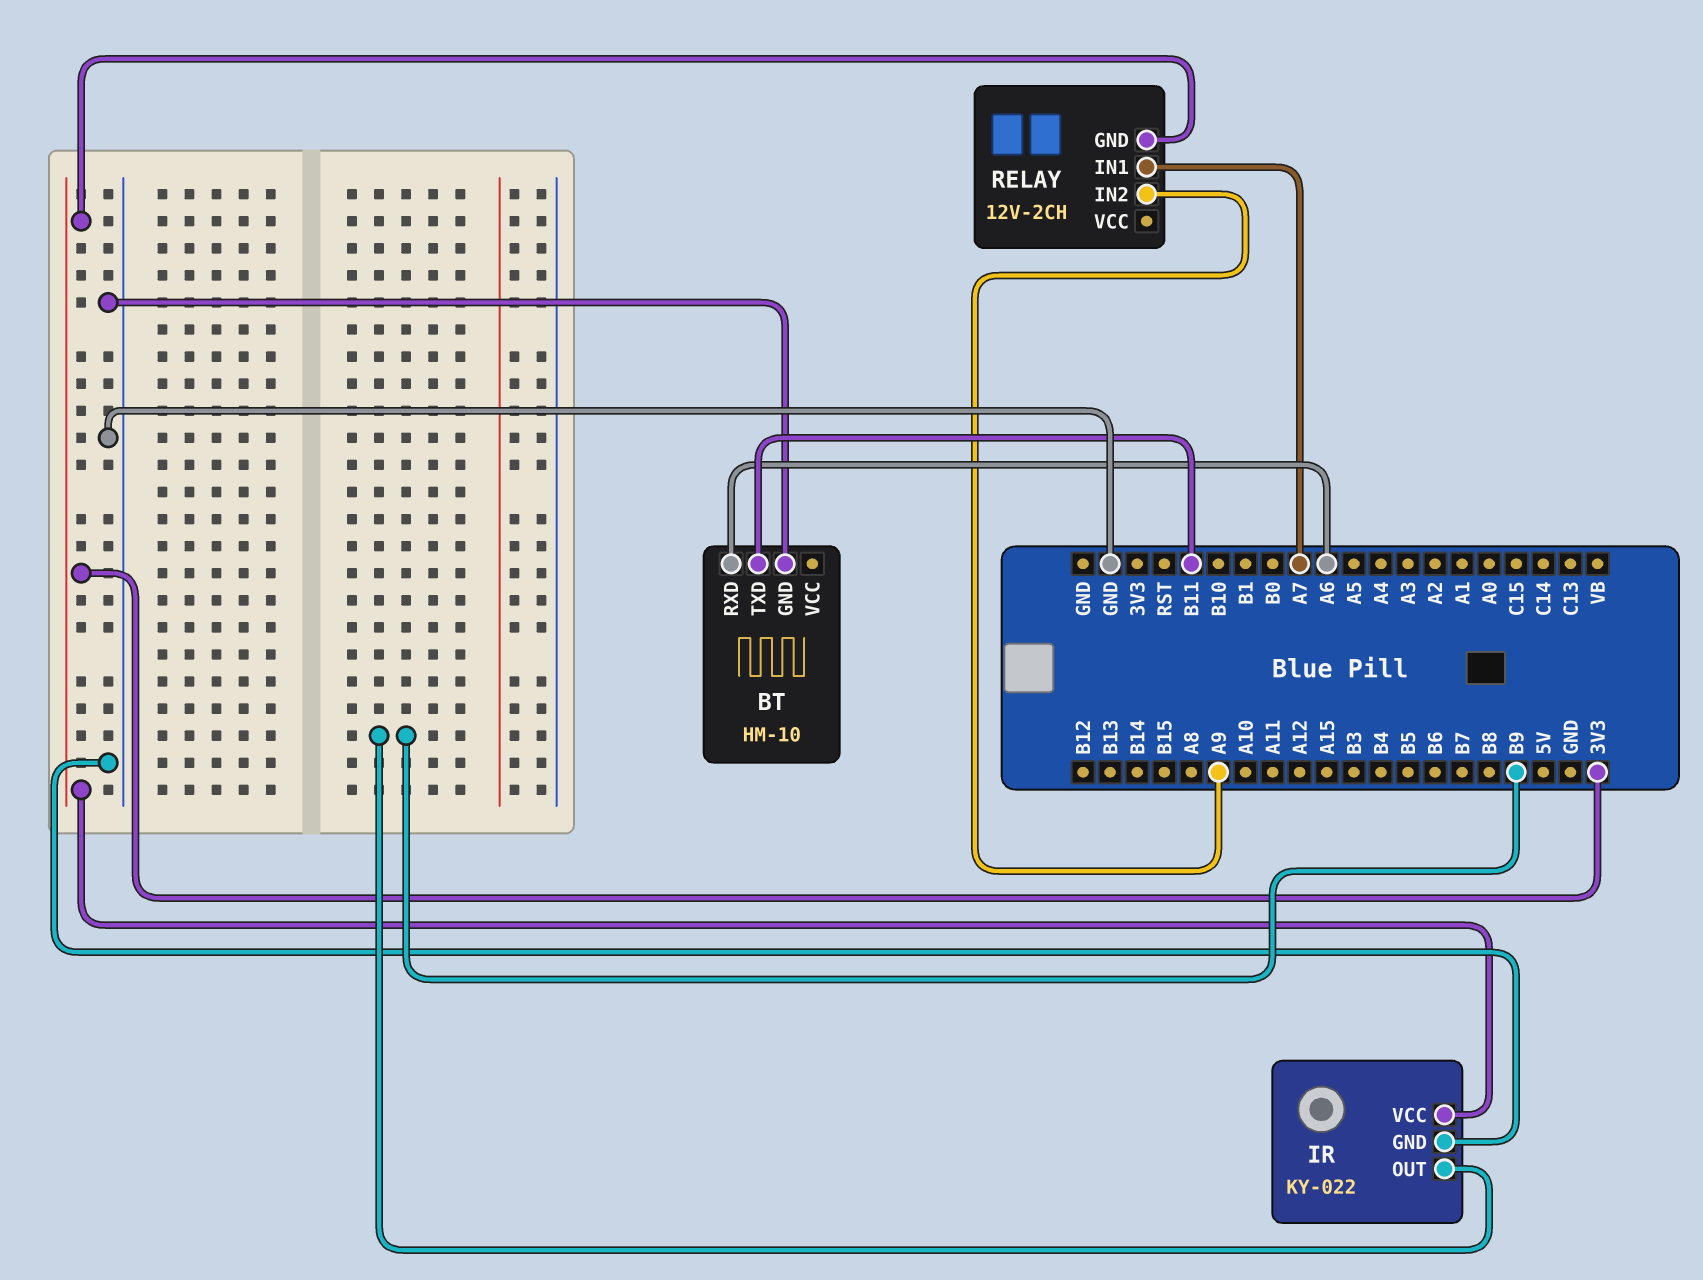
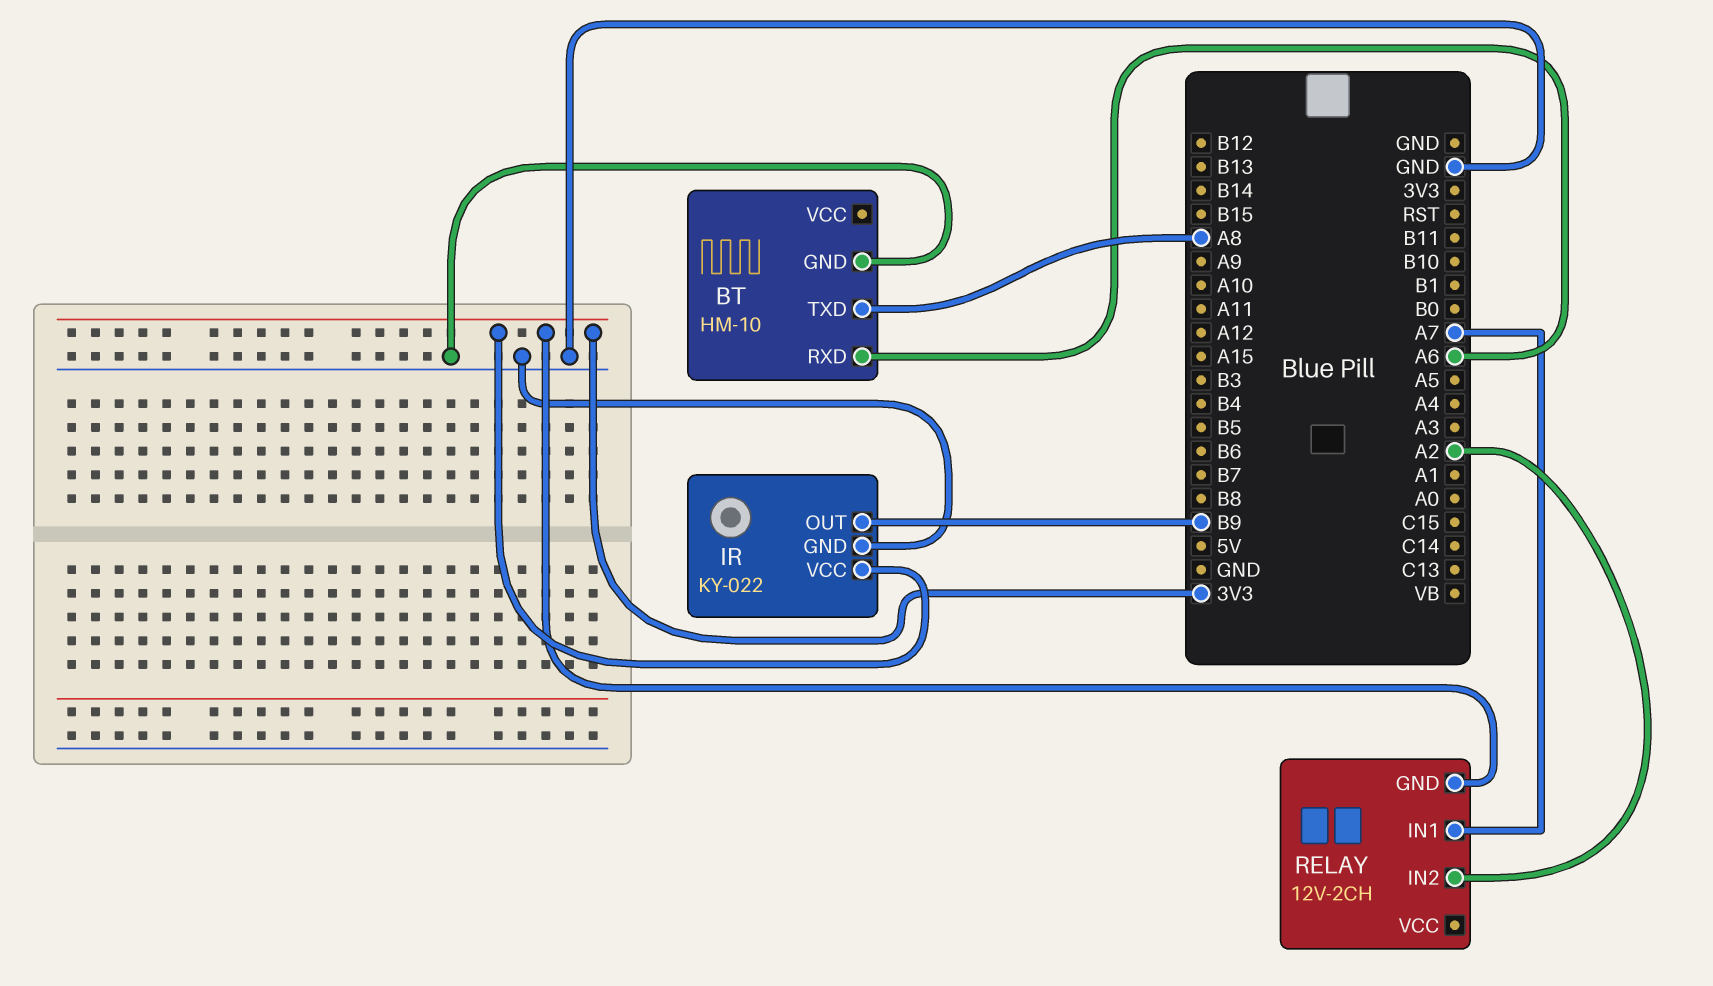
BT pin TXD: B11 -> A8
RELAY pin IN2: A9 -> A2

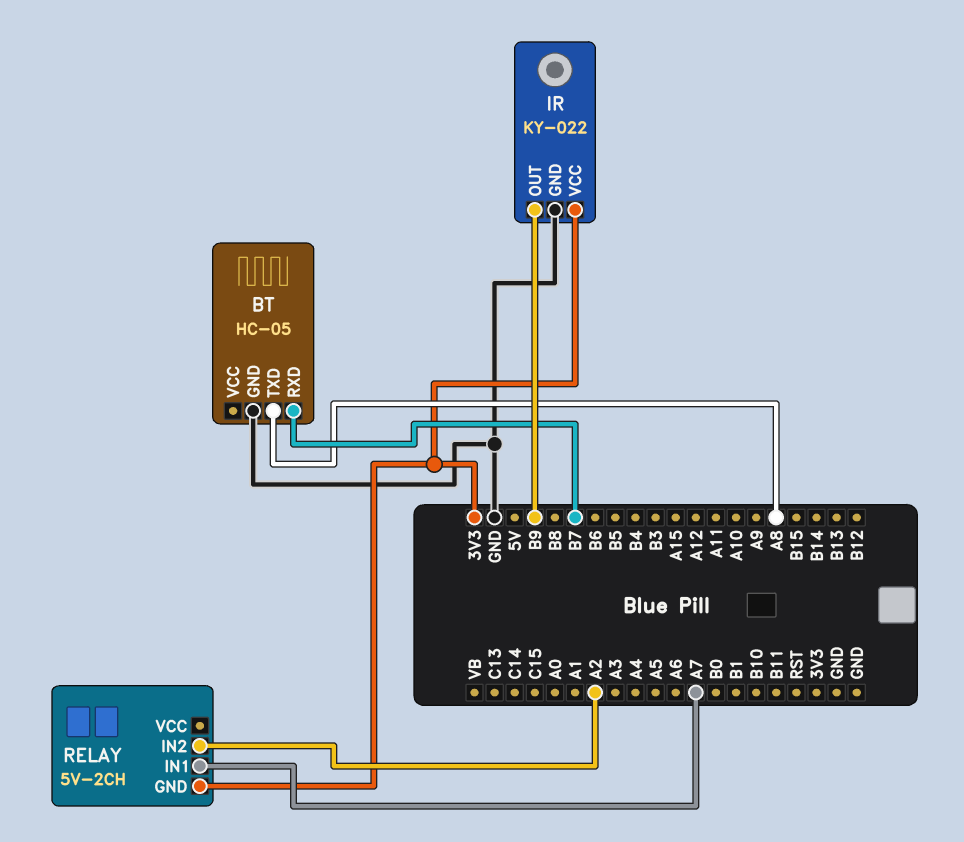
BT: HM-10 -> HC-05
BT pin RXD: A6 -> B7
RELAY: 12V-2CH -> 5V-2CH

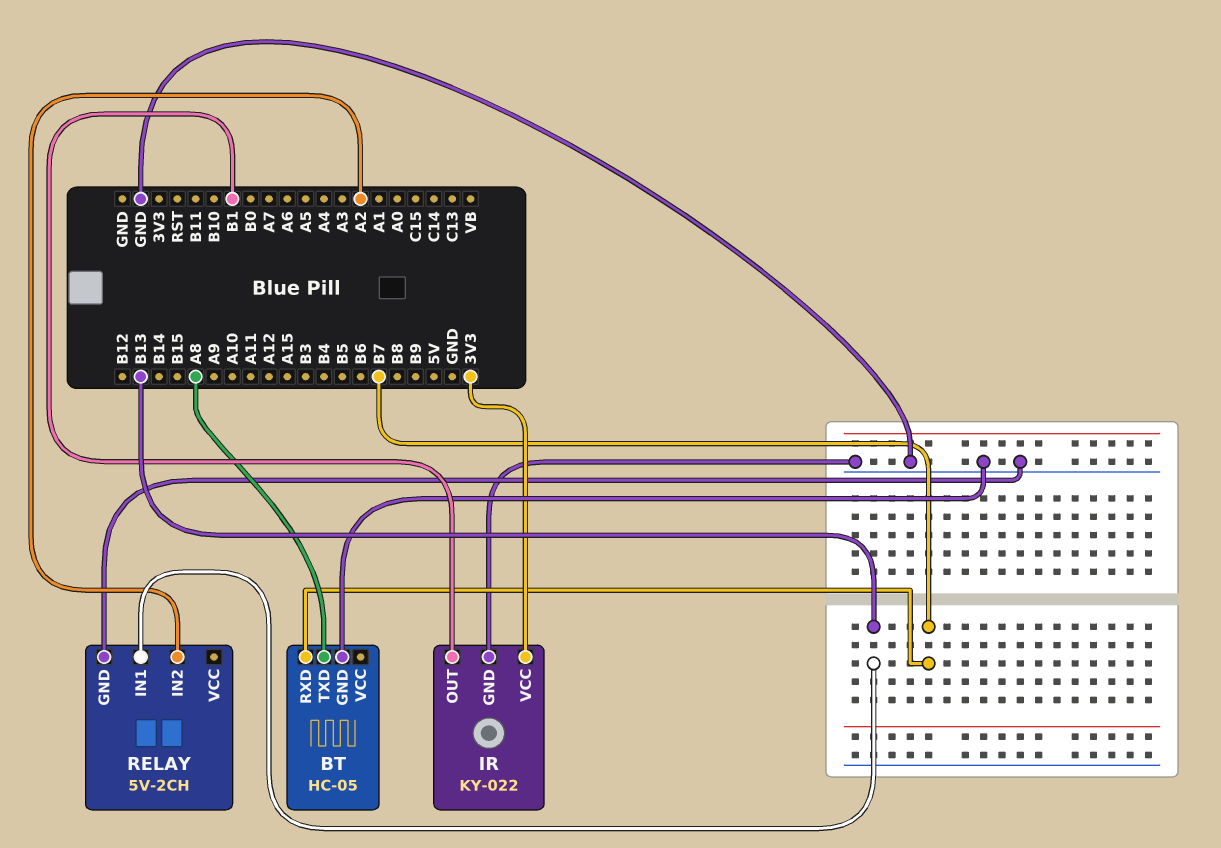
IR pin OUT: B9 -> B1
RELAY pin GND: 3V3 -> GND
RELAY pin IN1: A7 -> B13

